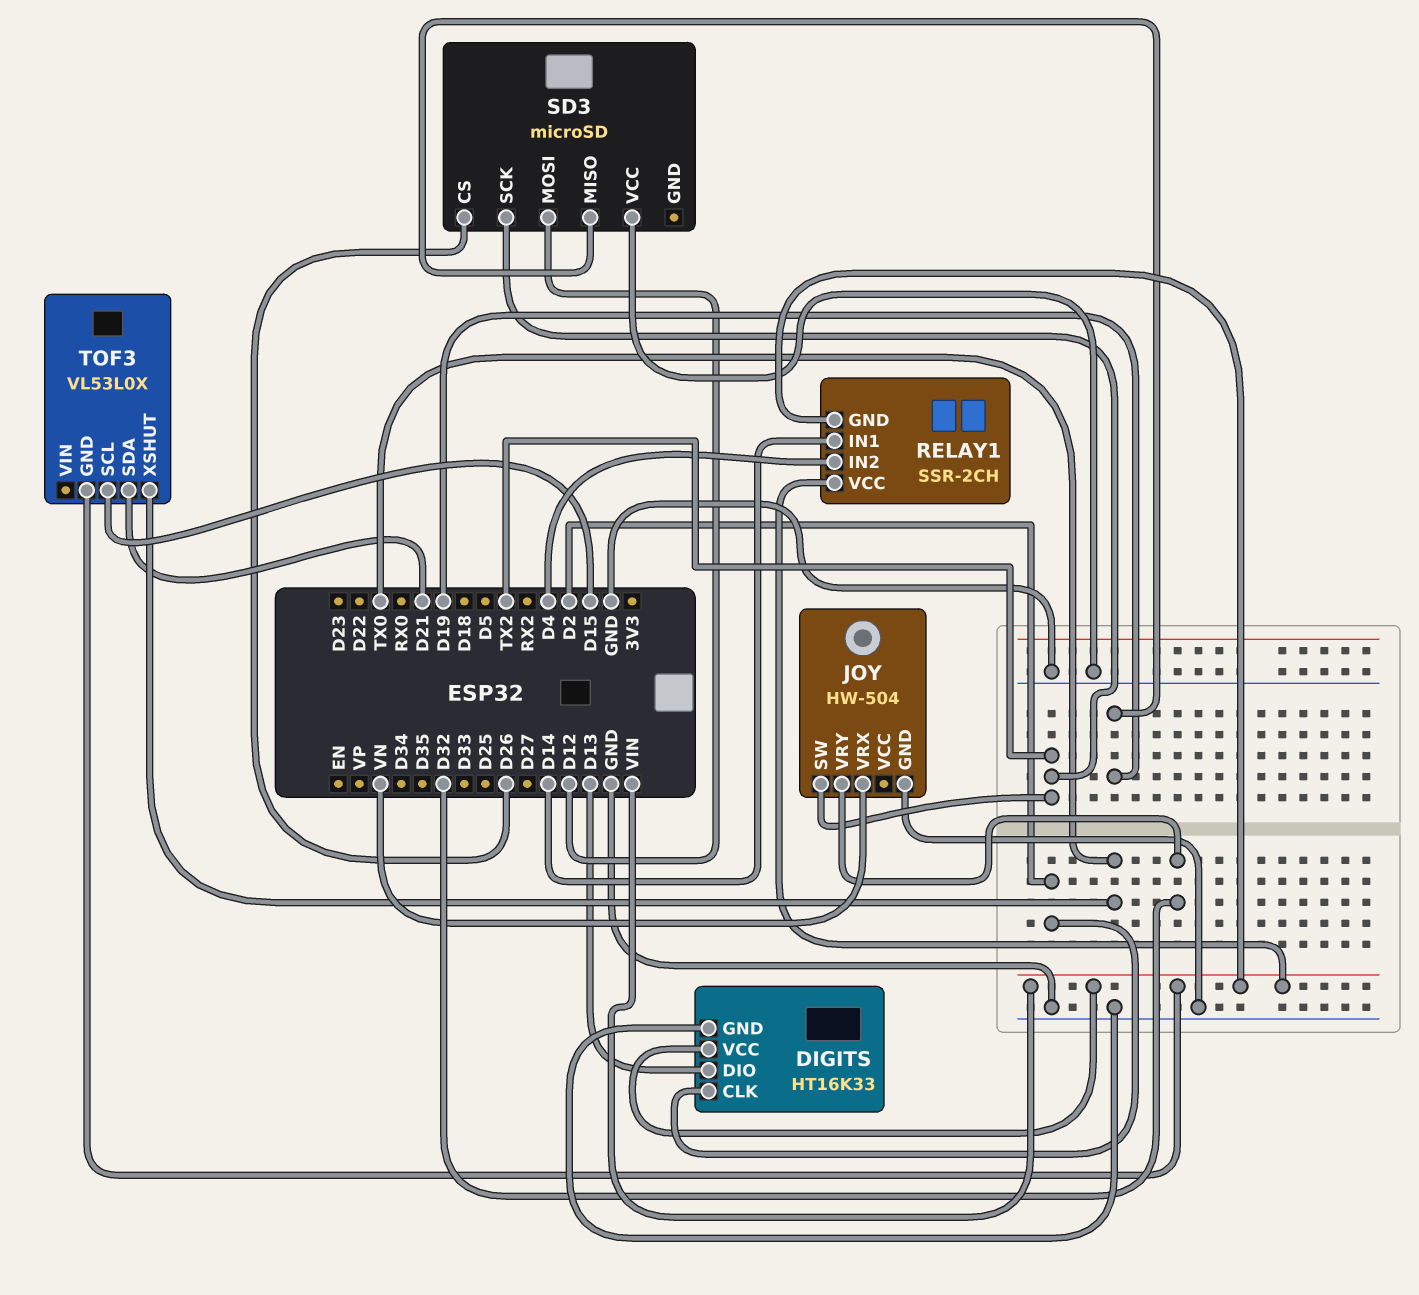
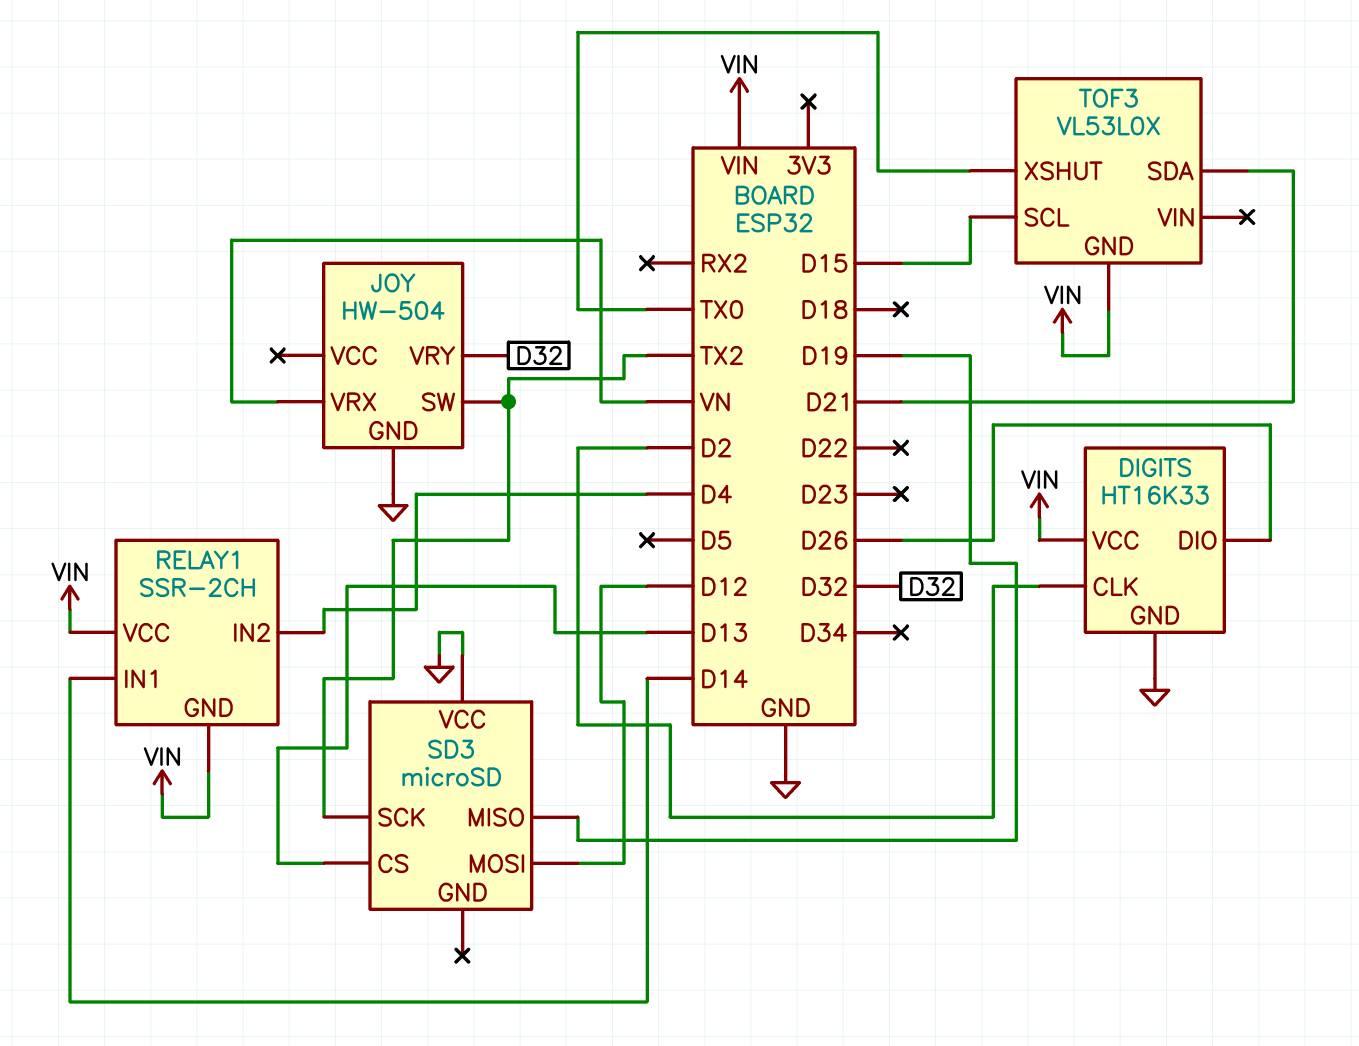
DIGITS pin DIO: D13 -> D26
SD3 pin CS: D26 -> D13

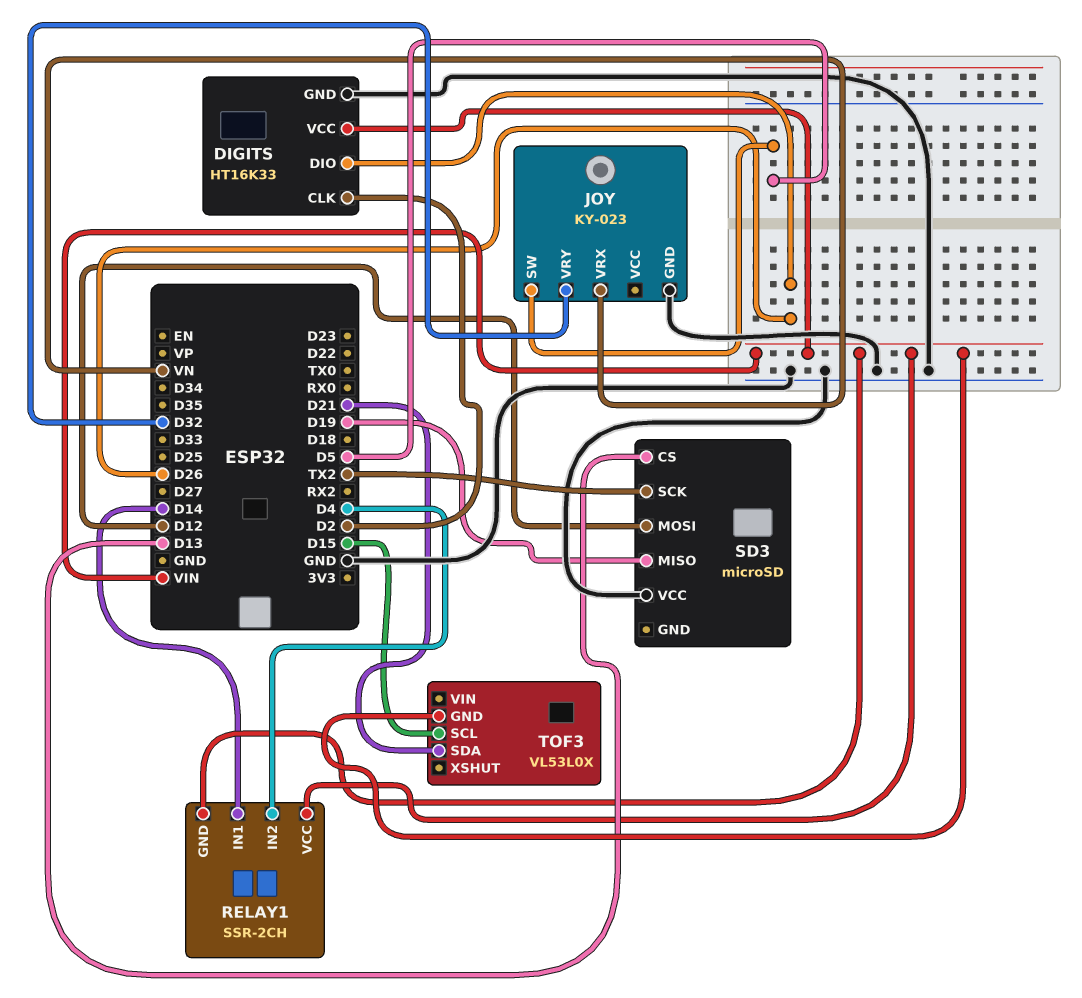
JOY: HW-504 -> KY-023
JOY pin SW: TX2 -> D5
TOF3 pin XSHUT: TX0 -> none

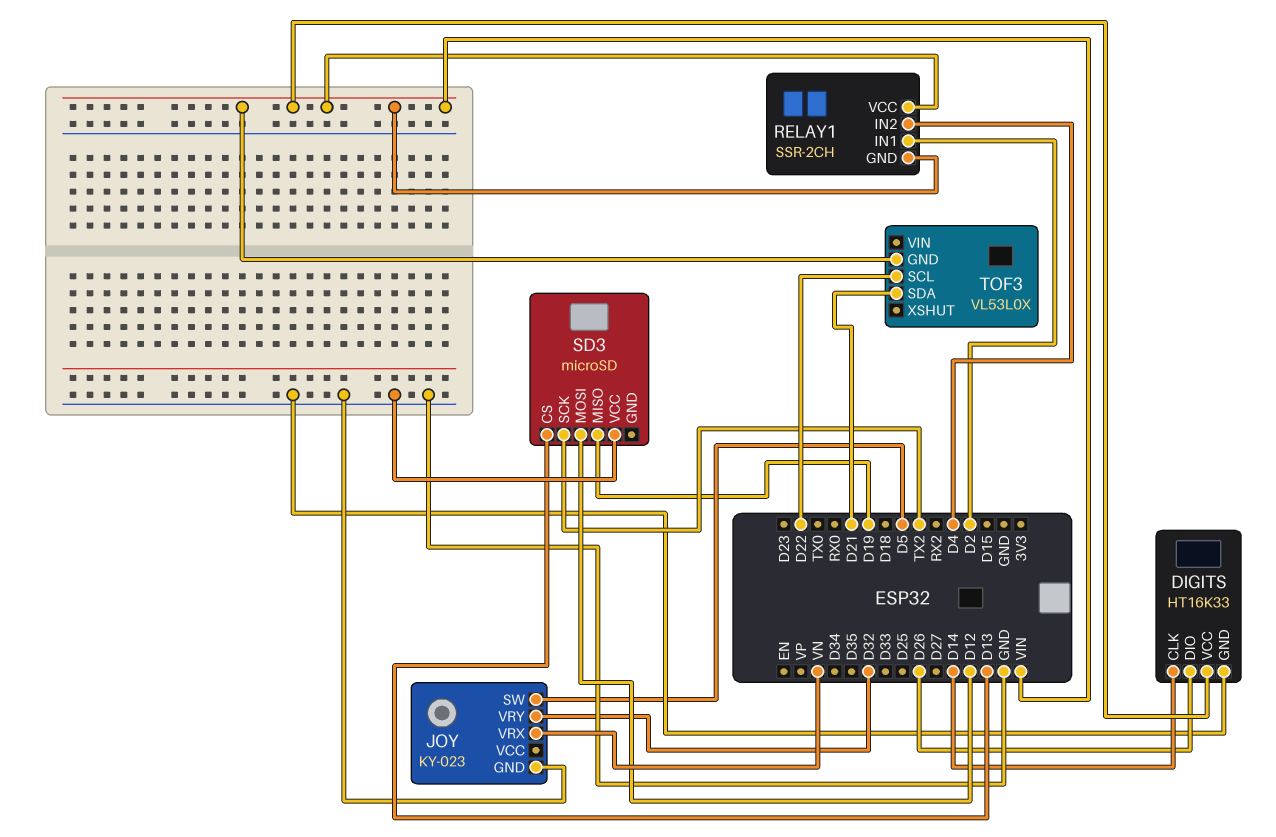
DIGITS pin CLK: D2 -> D14
RELAY1 pin IN1: D14 -> D2
TOF3 pin SCL: D15 -> D22

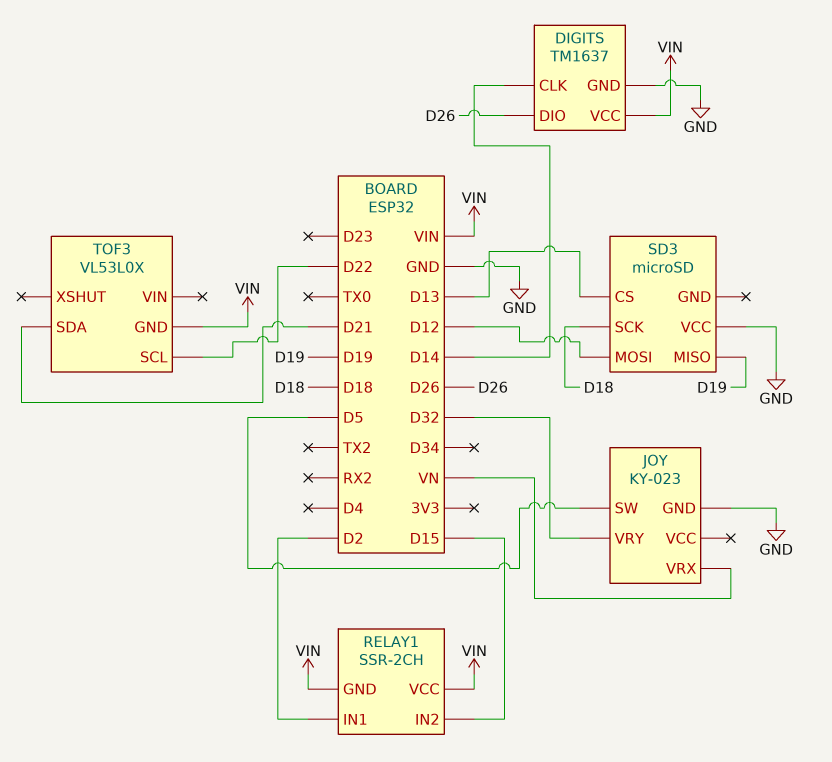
DIGITS: HT16K33 -> TM1637
RELAY1 pin IN2: D4 -> D15
SD3 pin SCK: TX2 -> D18

